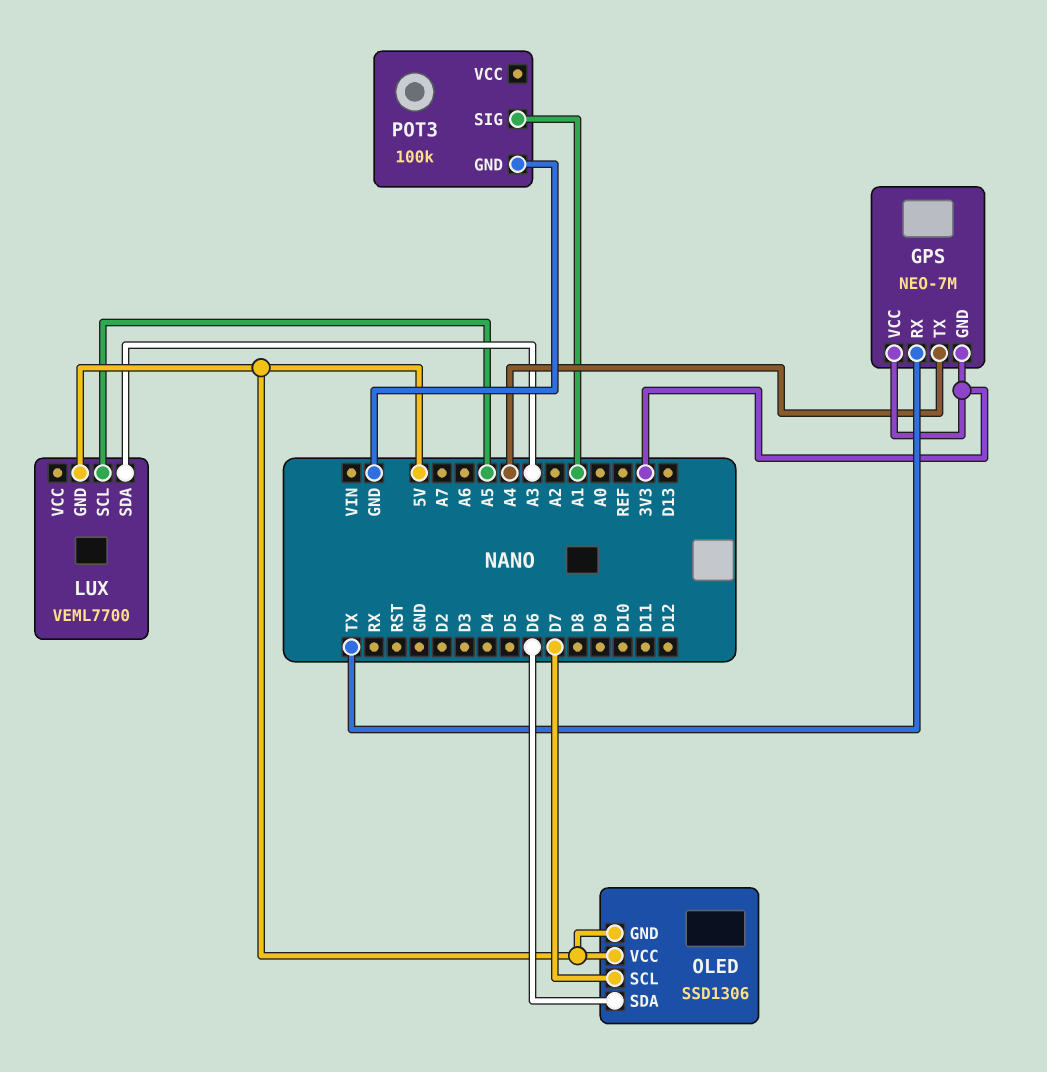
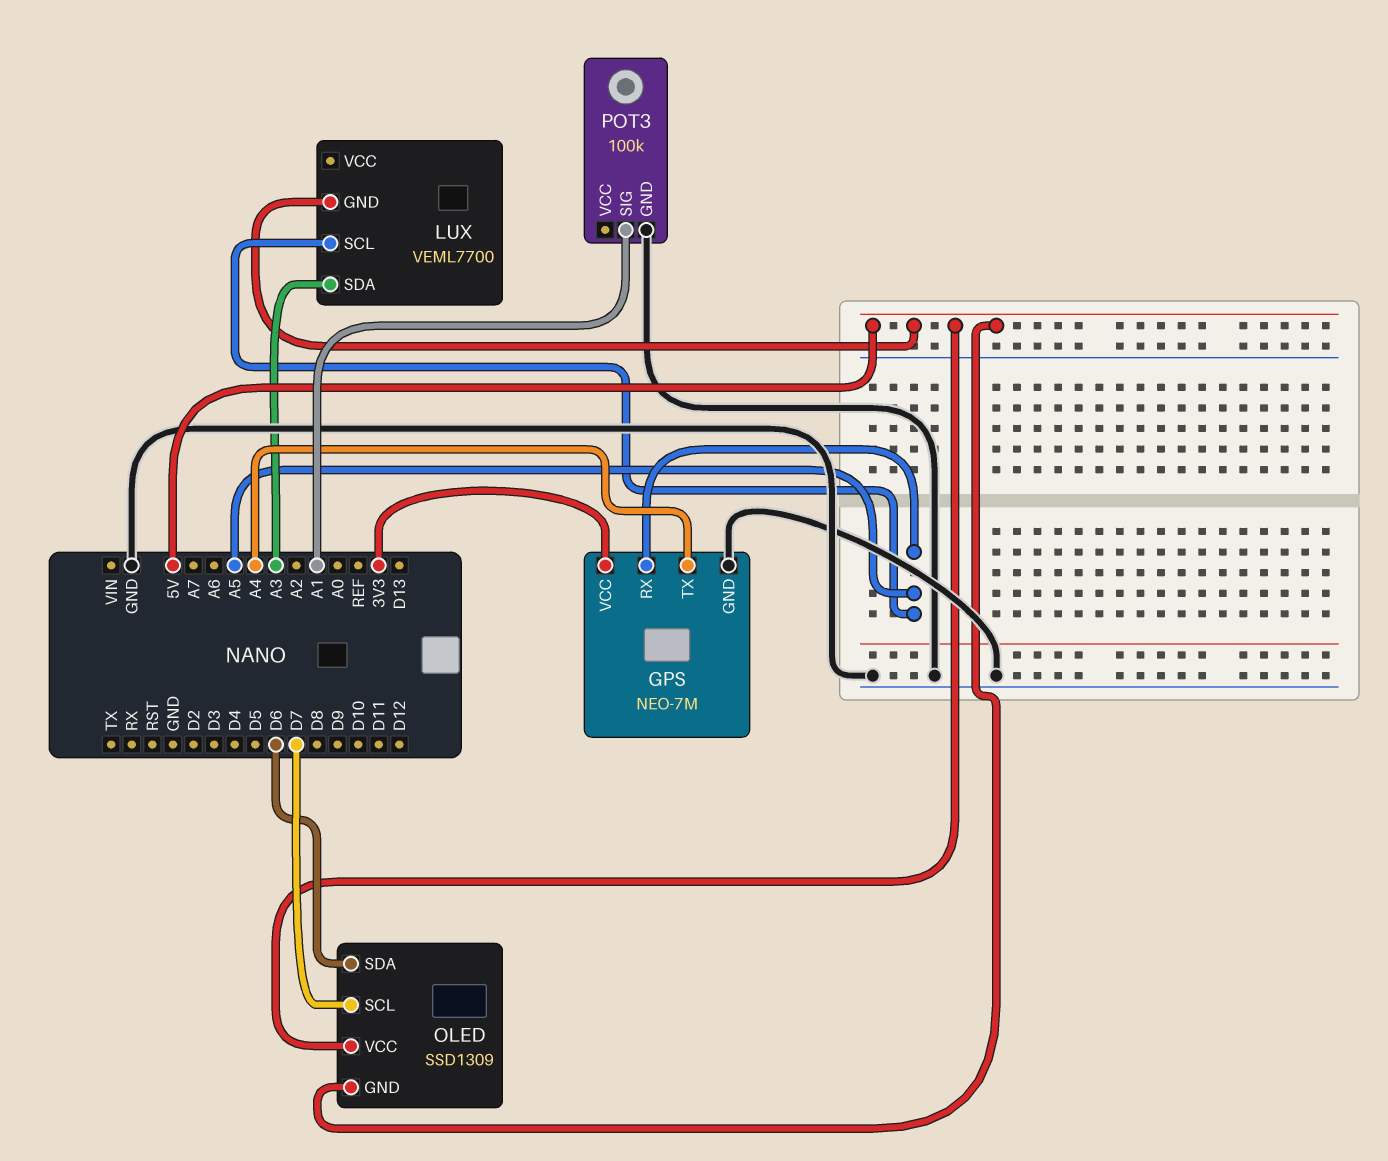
GPS pin GND: 3V3 -> GND
GPS pin RX: TX -> A5
OLED: SSD1306 -> SSD1309

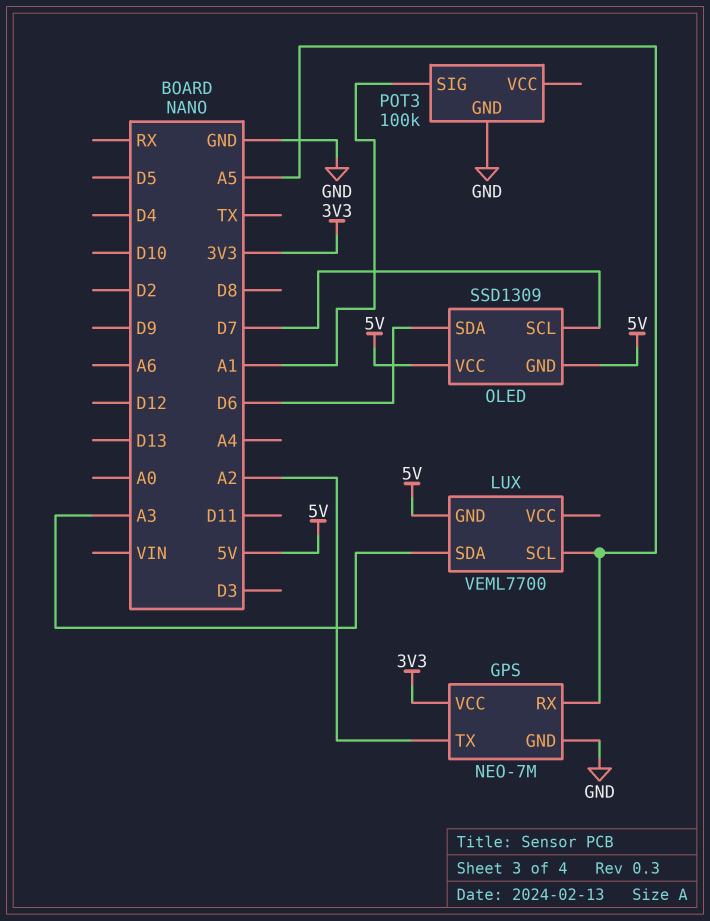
GPS pin TX: A4 -> A2

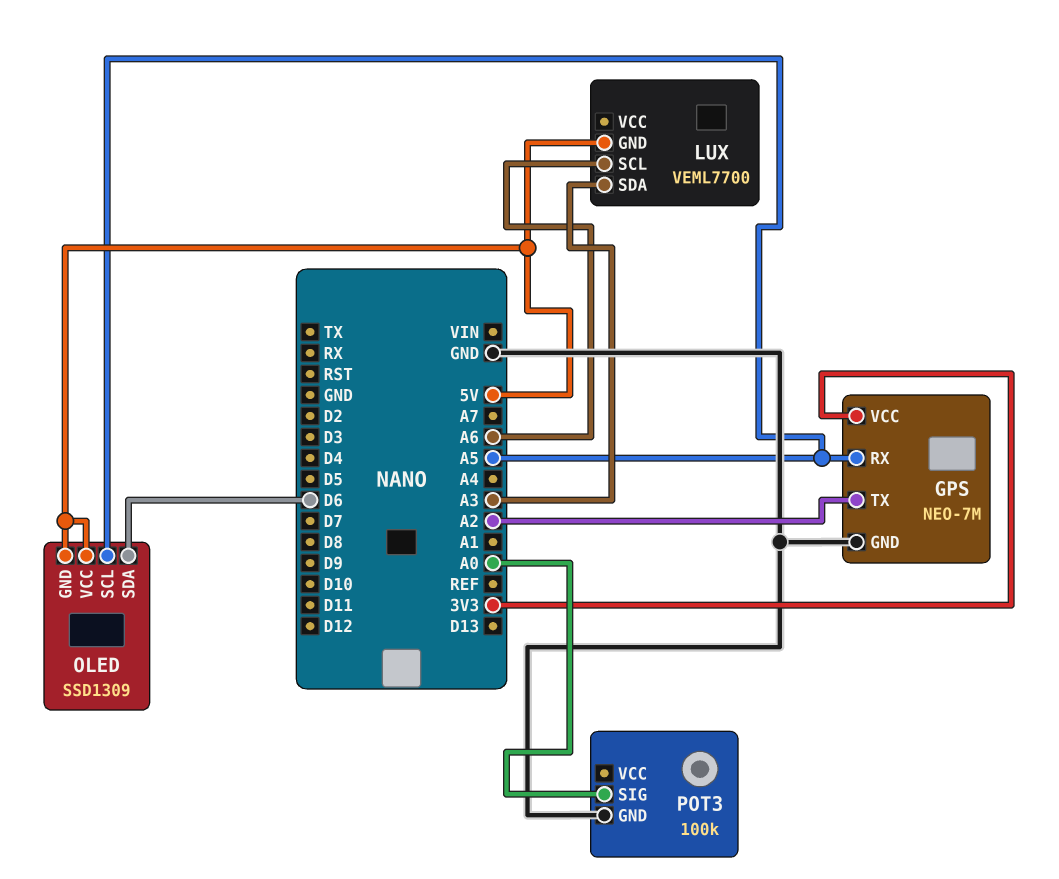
LUX pin SCL: A5 -> A6
OLED pin SCL: D7 -> A5
POT3 pin SIG: A1 -> A0

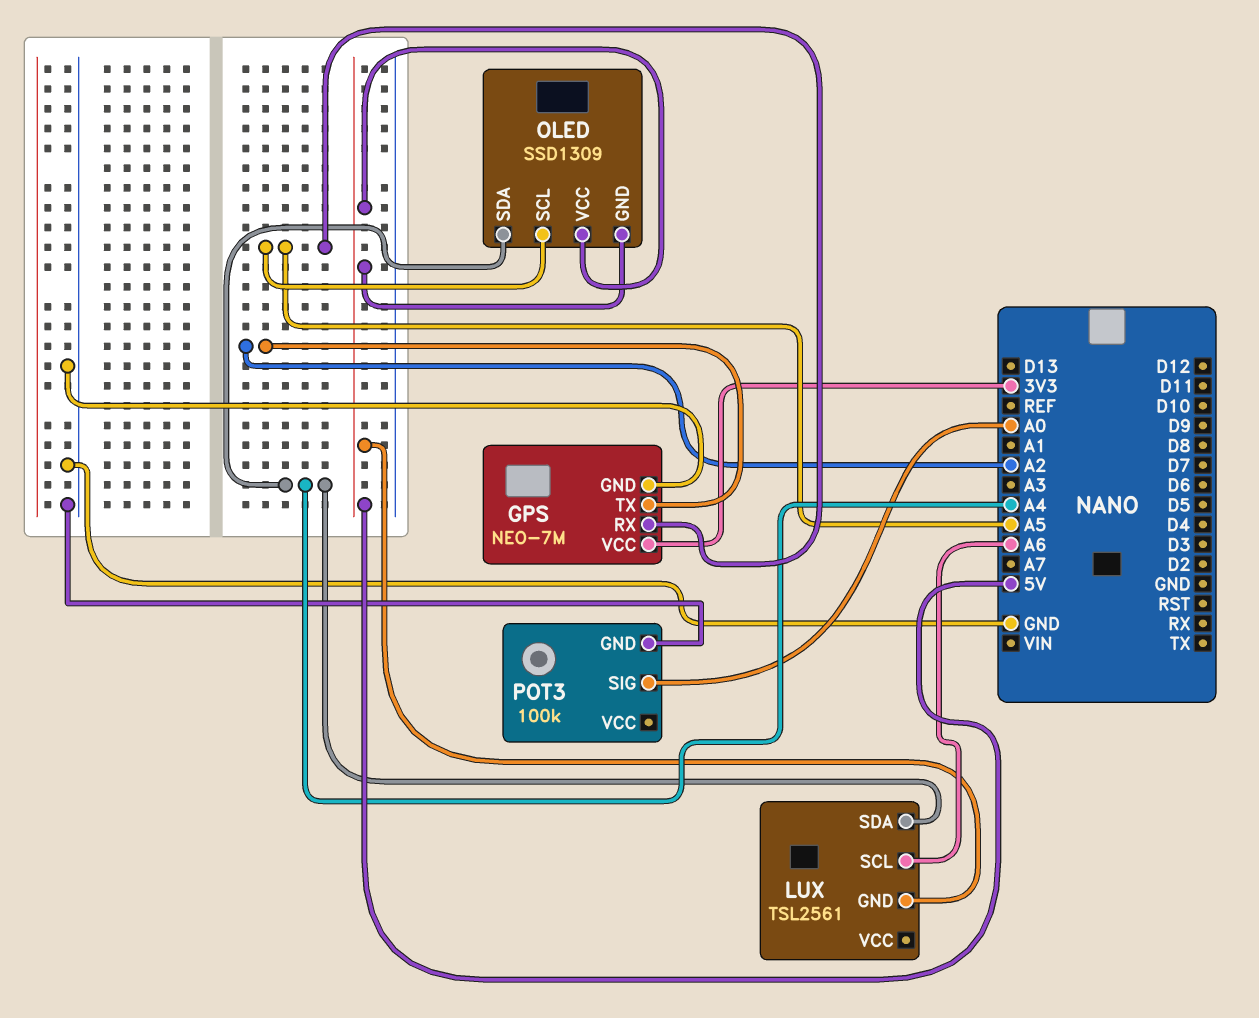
LUX: VEML7700 -> TSL2561
LUX pin SDA: A3 -> A4
OLED pin SDA: D6 -> A4

